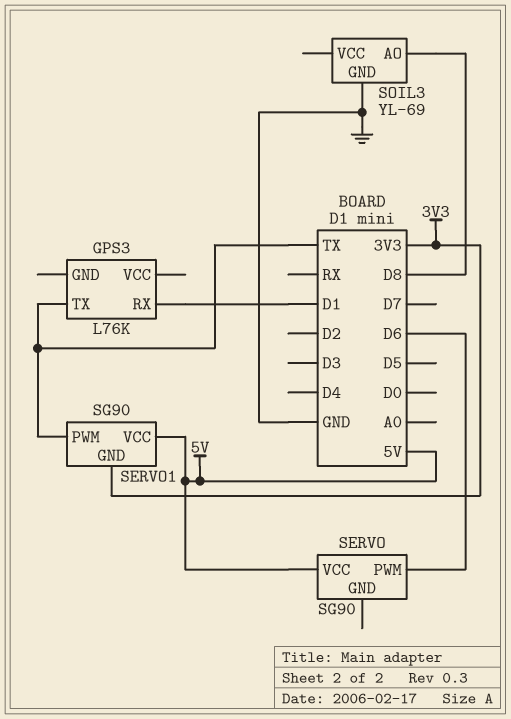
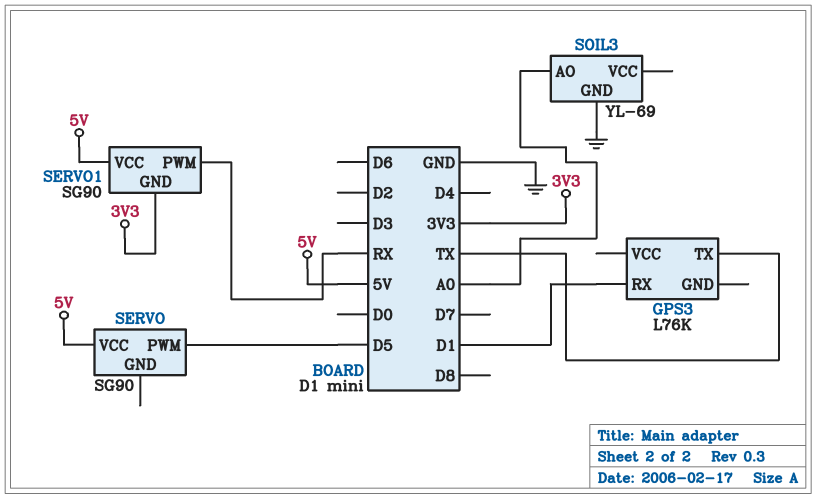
SERVO pin PWM: D6 -> D5
SERVO1 pin PWM: TX -> RX
SOIL3 pin AO: D8 -> A0

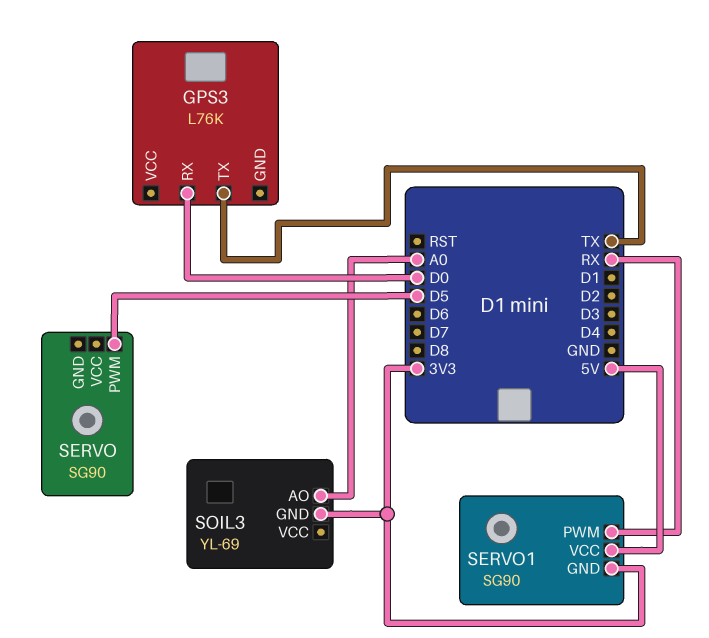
GPS3 pin RX: D1 -> D0
SERVO pin VCC: 5V -> none
SOIL3 pin GND: GND -> 3V3

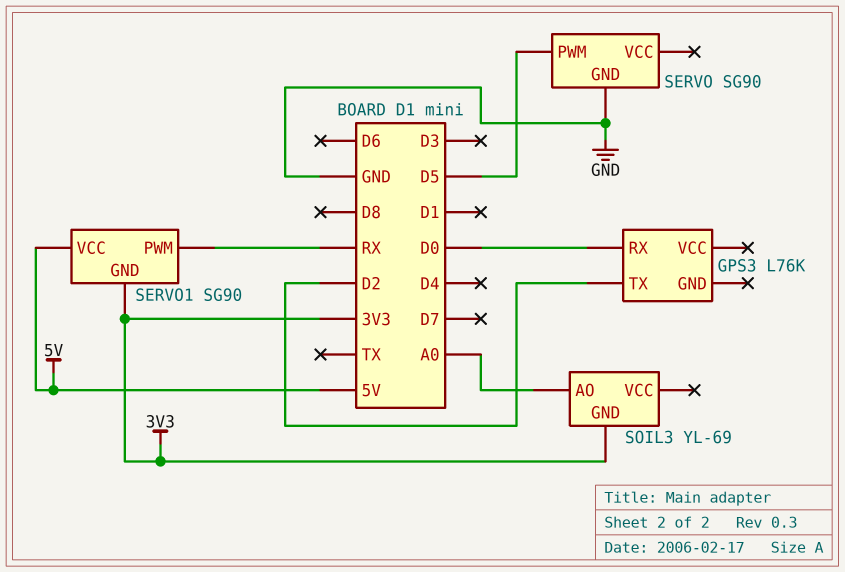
GPS3 pin TX: TX -> D2
SERVO pin GND: none -> GND

